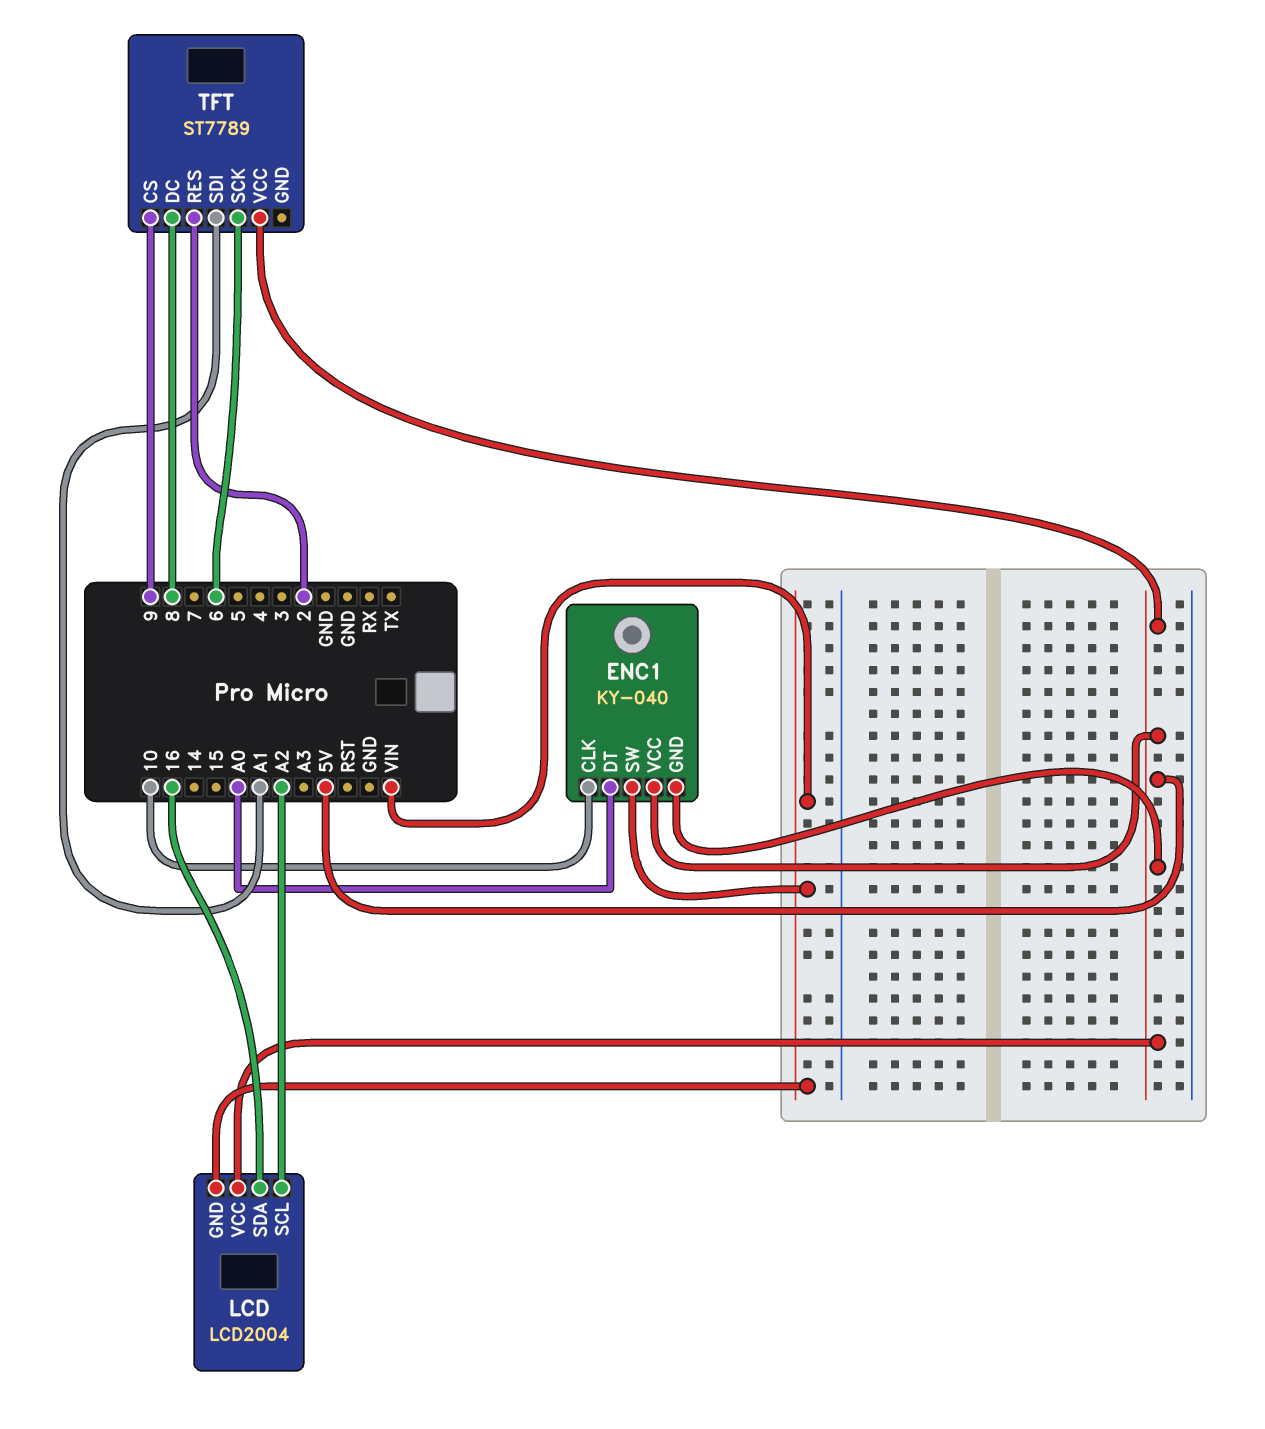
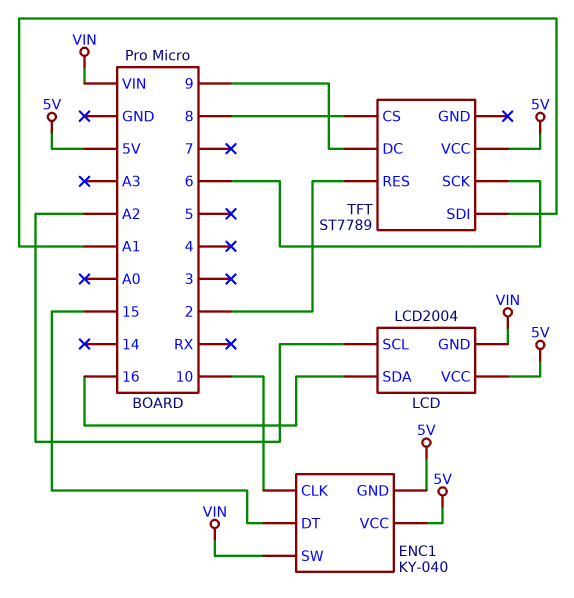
ENC1 pin DT: A0 -> 15
TFT pin CS: 9 -> 8
TFT pin DC: 8 -> 9

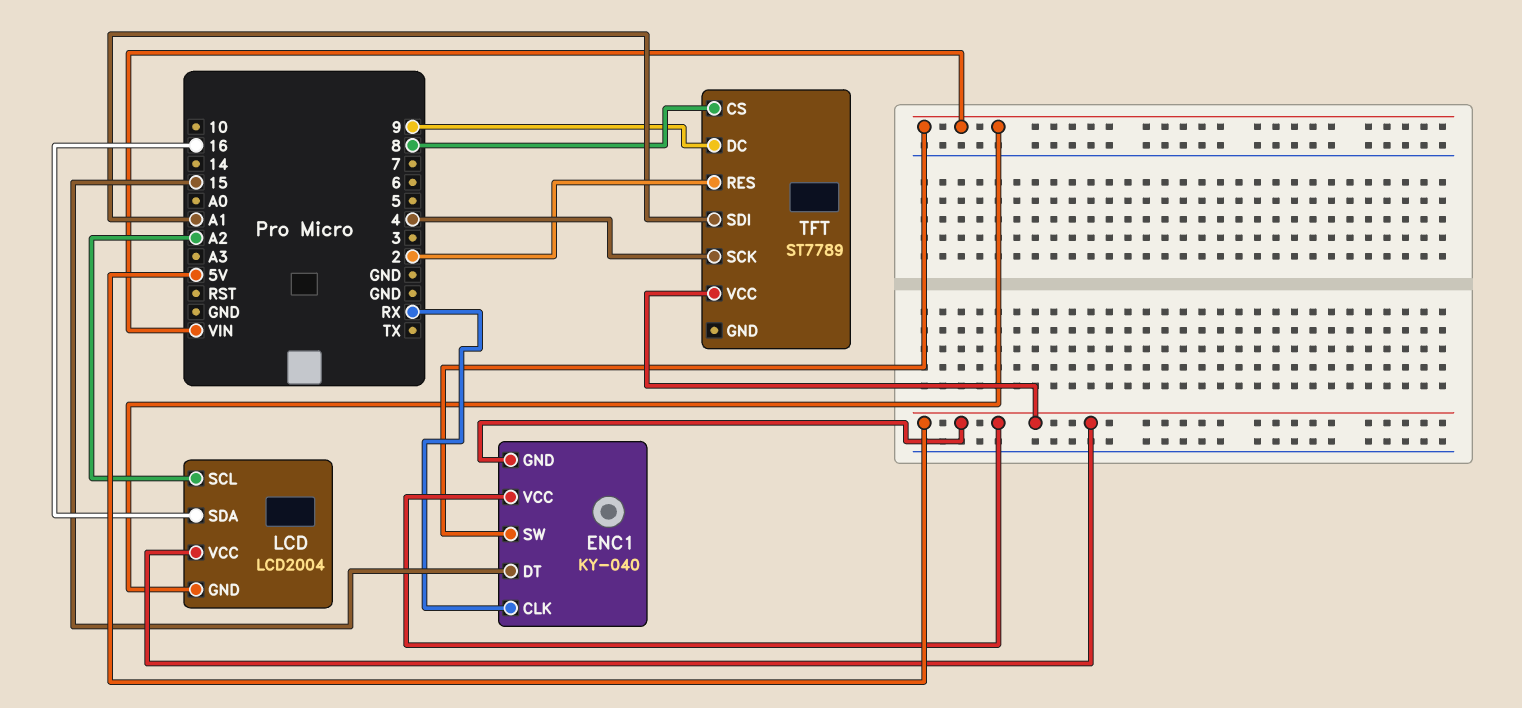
ENC1 pin CLK: 10 -> RX
TFT pin SCK: 6 -> 4

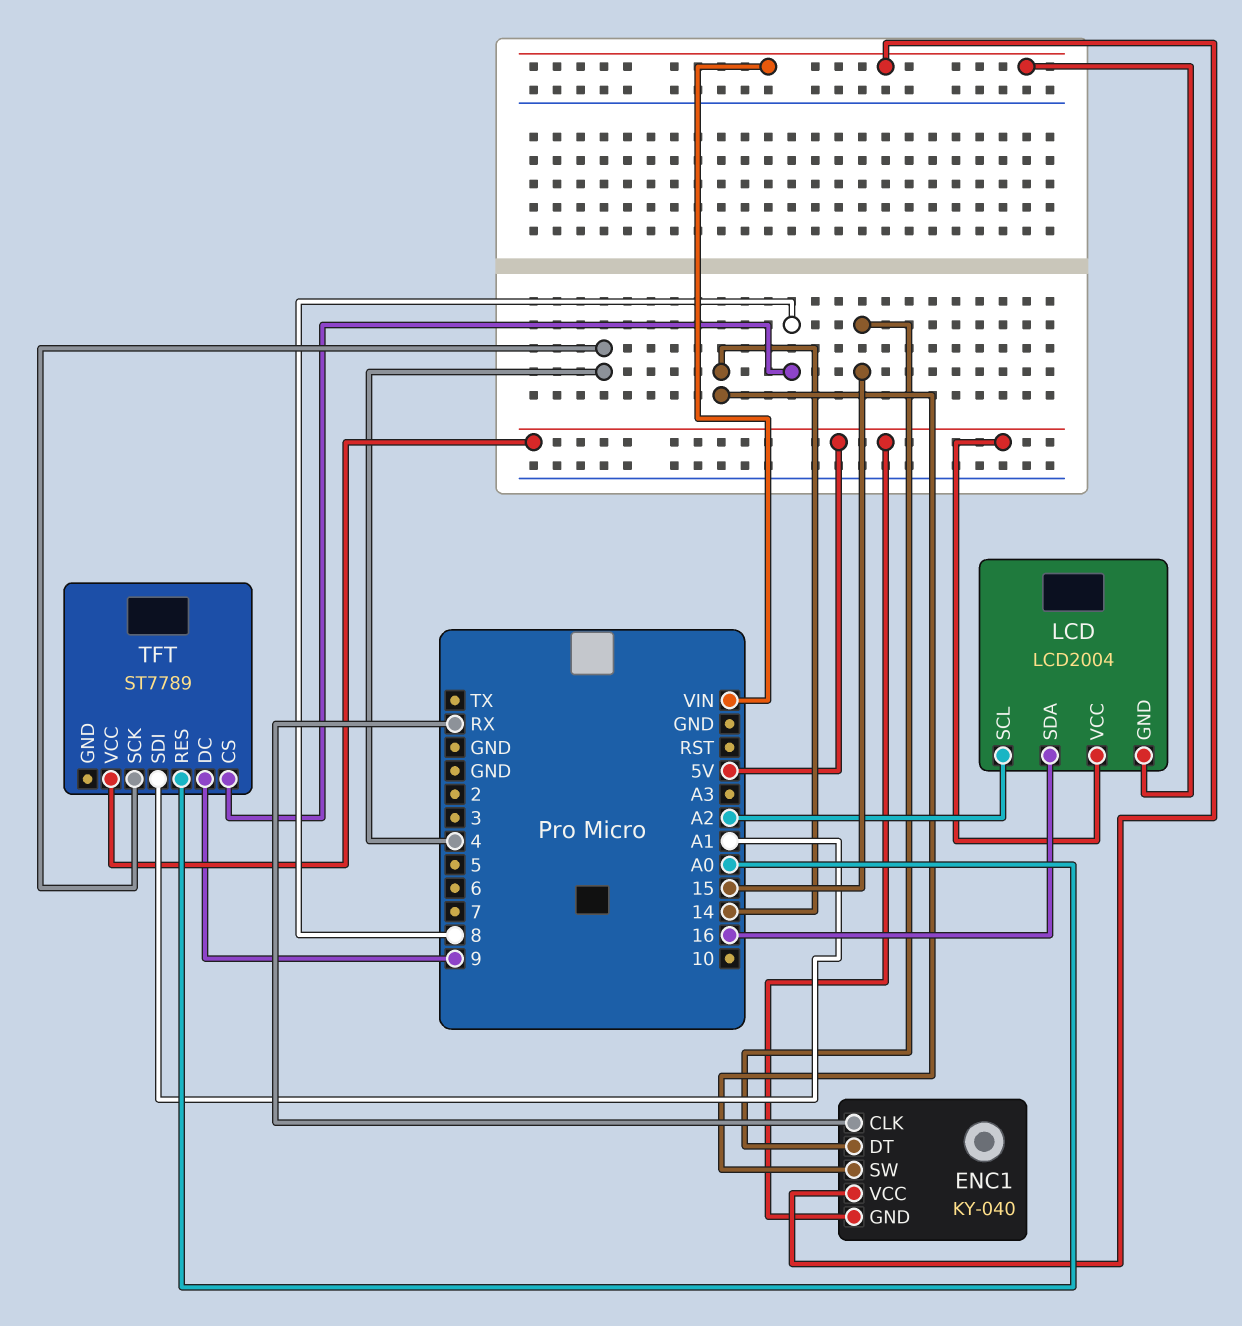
ENC1 pin SW: VIN -> 14
ENC1 pin VCC: 5V -> VIN
TFT pin RES: 2 -> A0

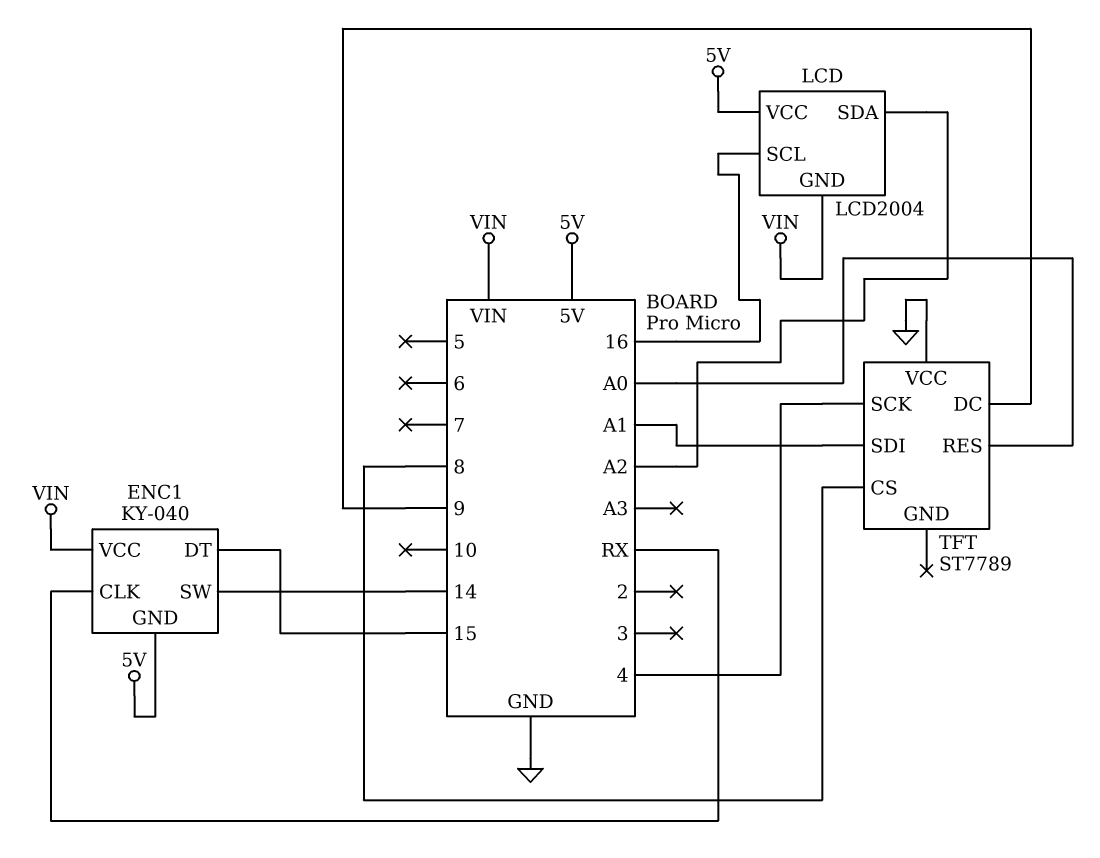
LCD pin SCL: A2 -> 16
LCD pin SDA: 16 -> A2
TFT pin VCC: 5V -> GND

